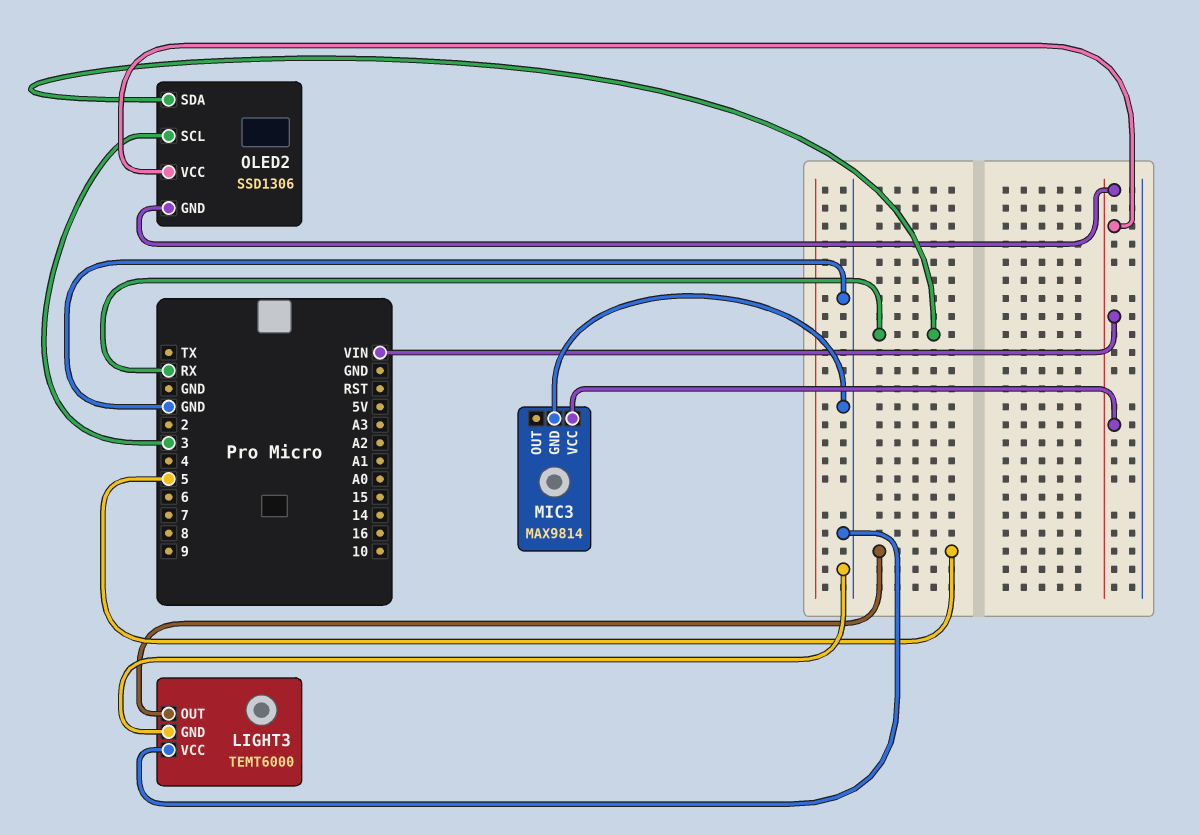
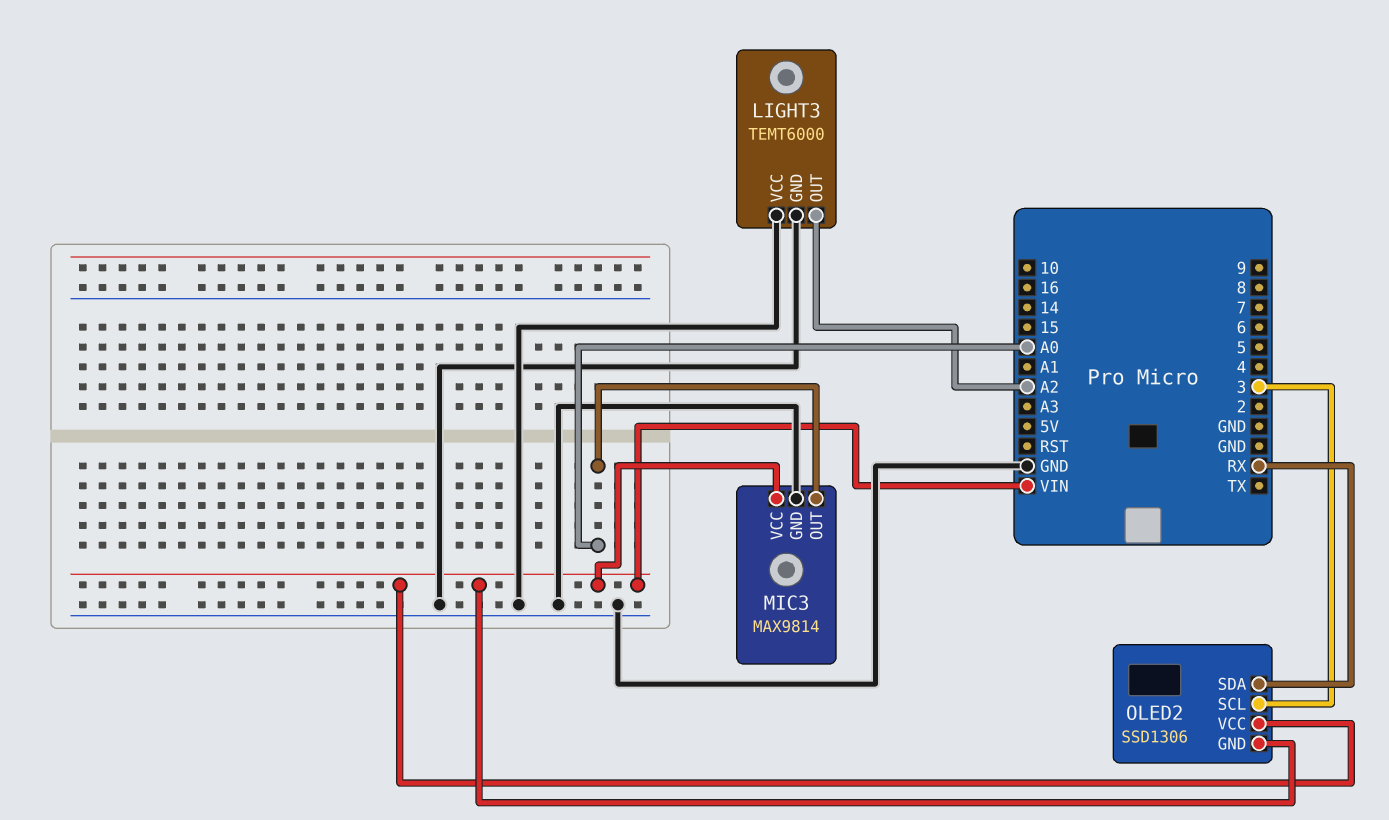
LIGHT3 pin OUT: 5 -> A2
MIC3 pin OUT: none -> A0

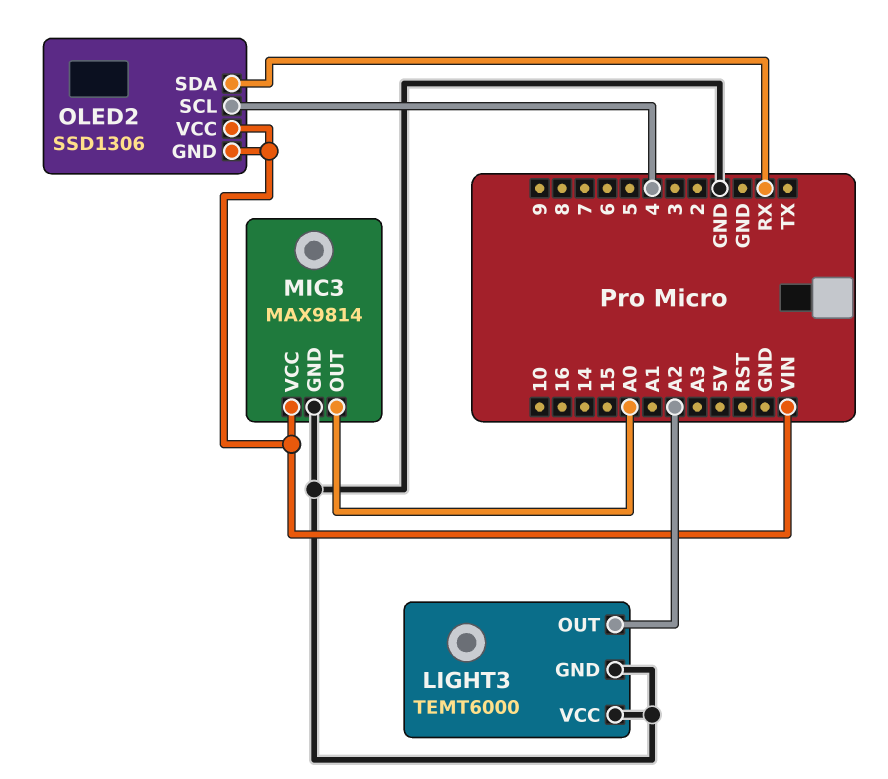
OLED2 pin SCL: 3 -> 4

